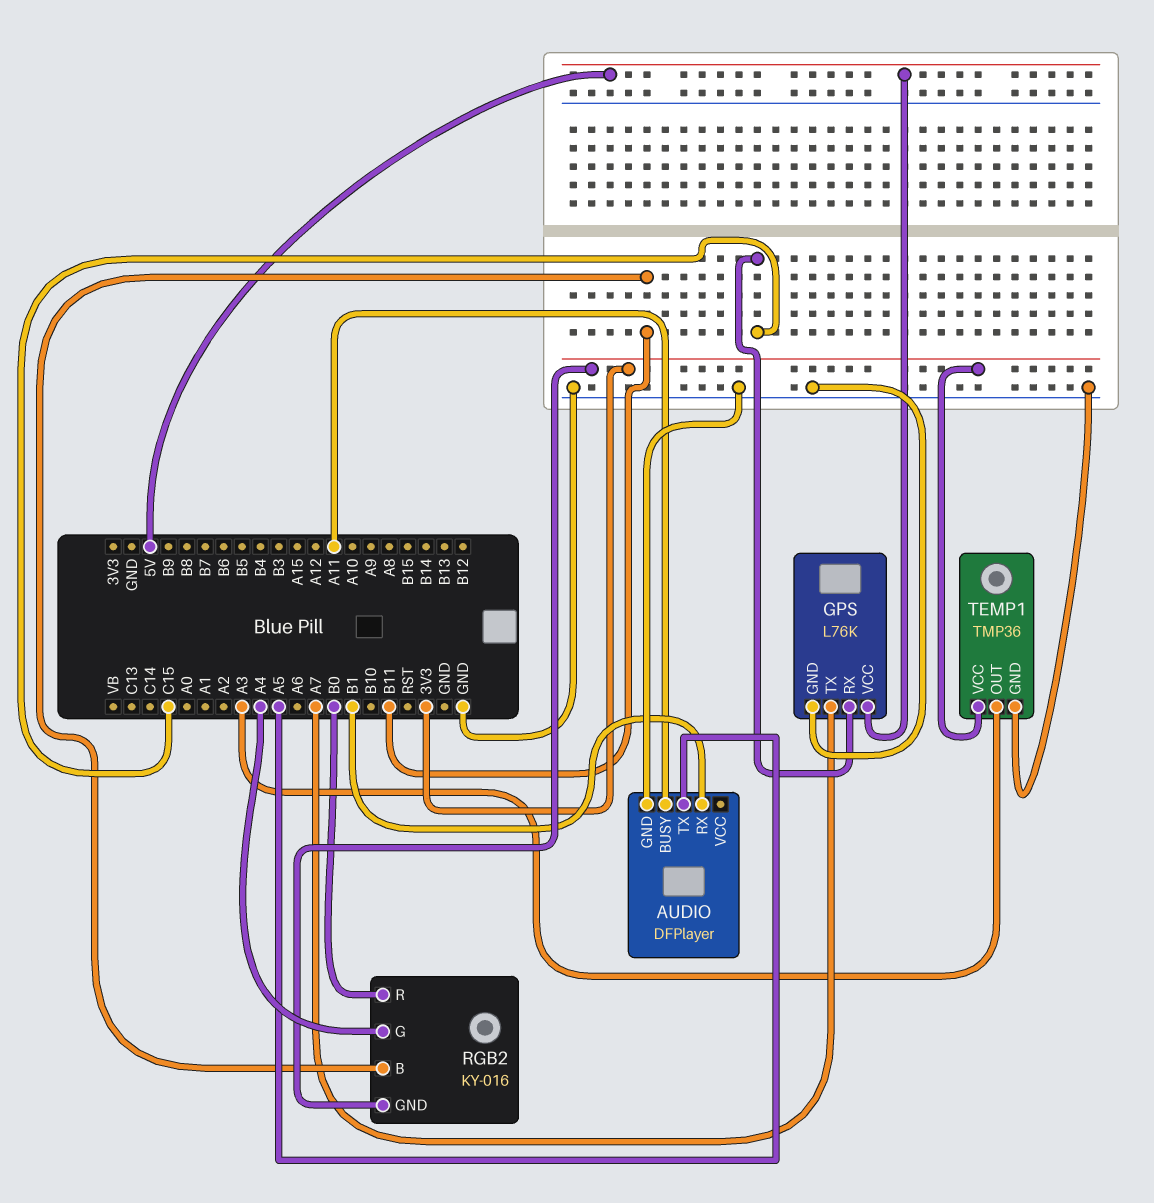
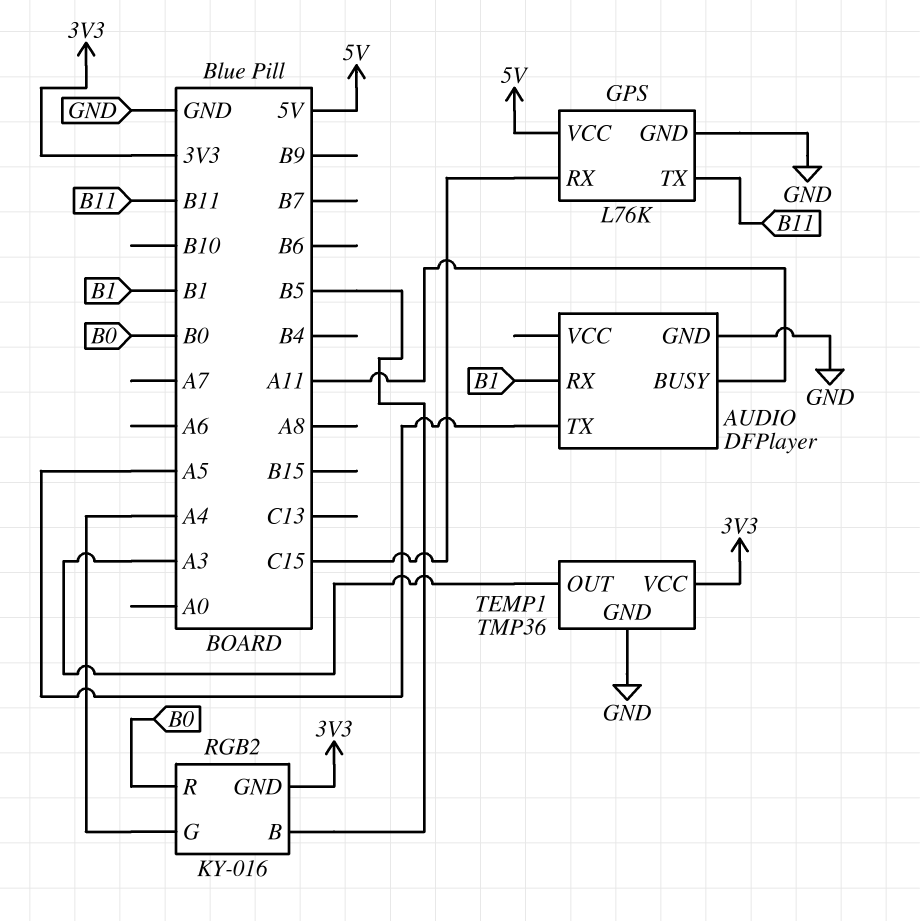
GPS pin TX: A7 -> B11
RGB2 pin B: B11 -> B5

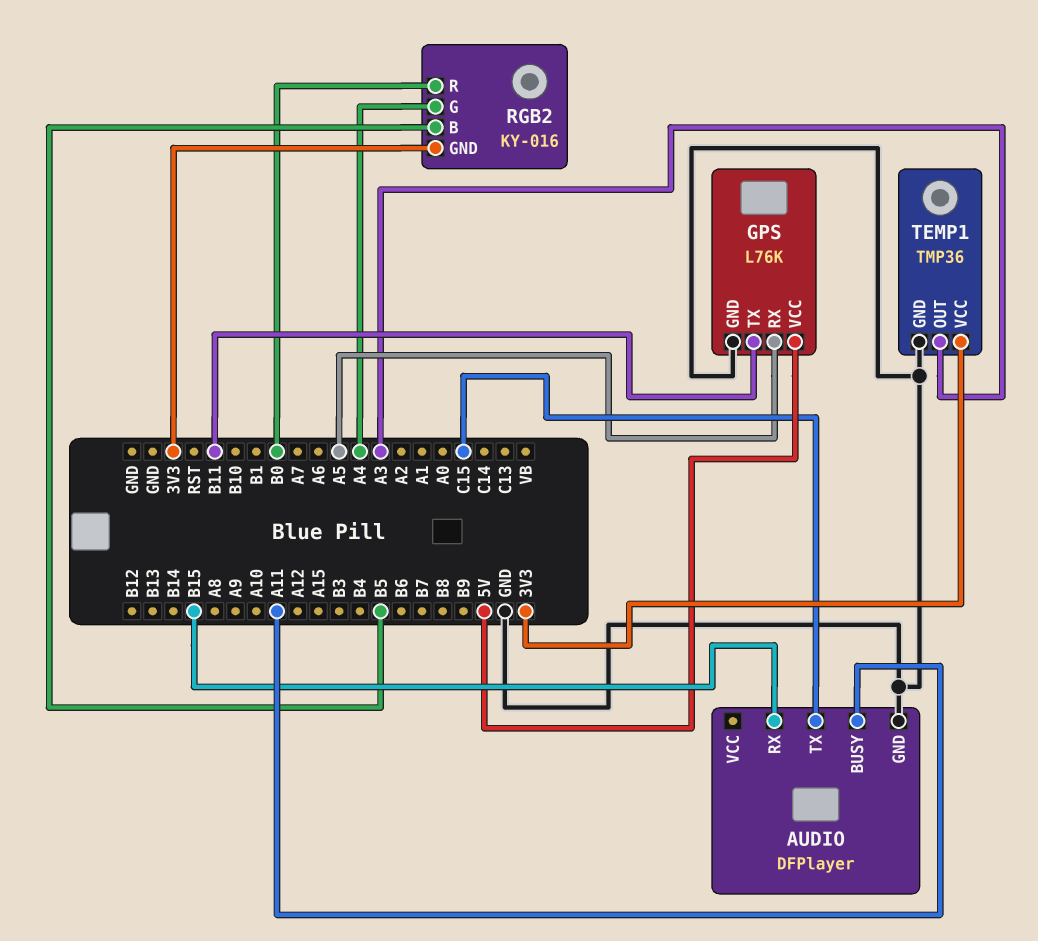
AUDIO pin RX: B1 -> B15
AUDIO pin TX: A5 -> C15
GPS pin RX: C15 -> A5

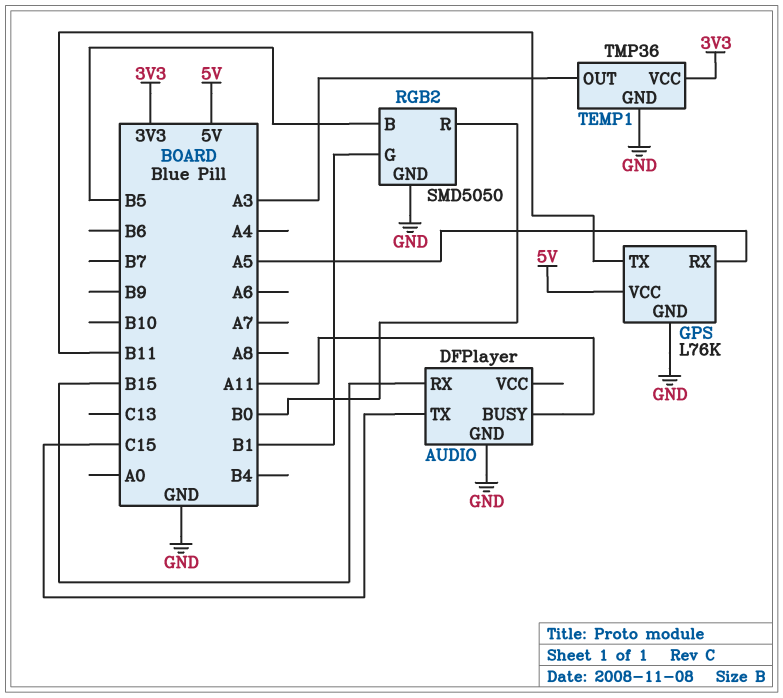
RGB2: KY-016 -> SMD5050
RGB2 pin G: A4 -> B1
RGB2 pin GND: 3V3 -> GND

